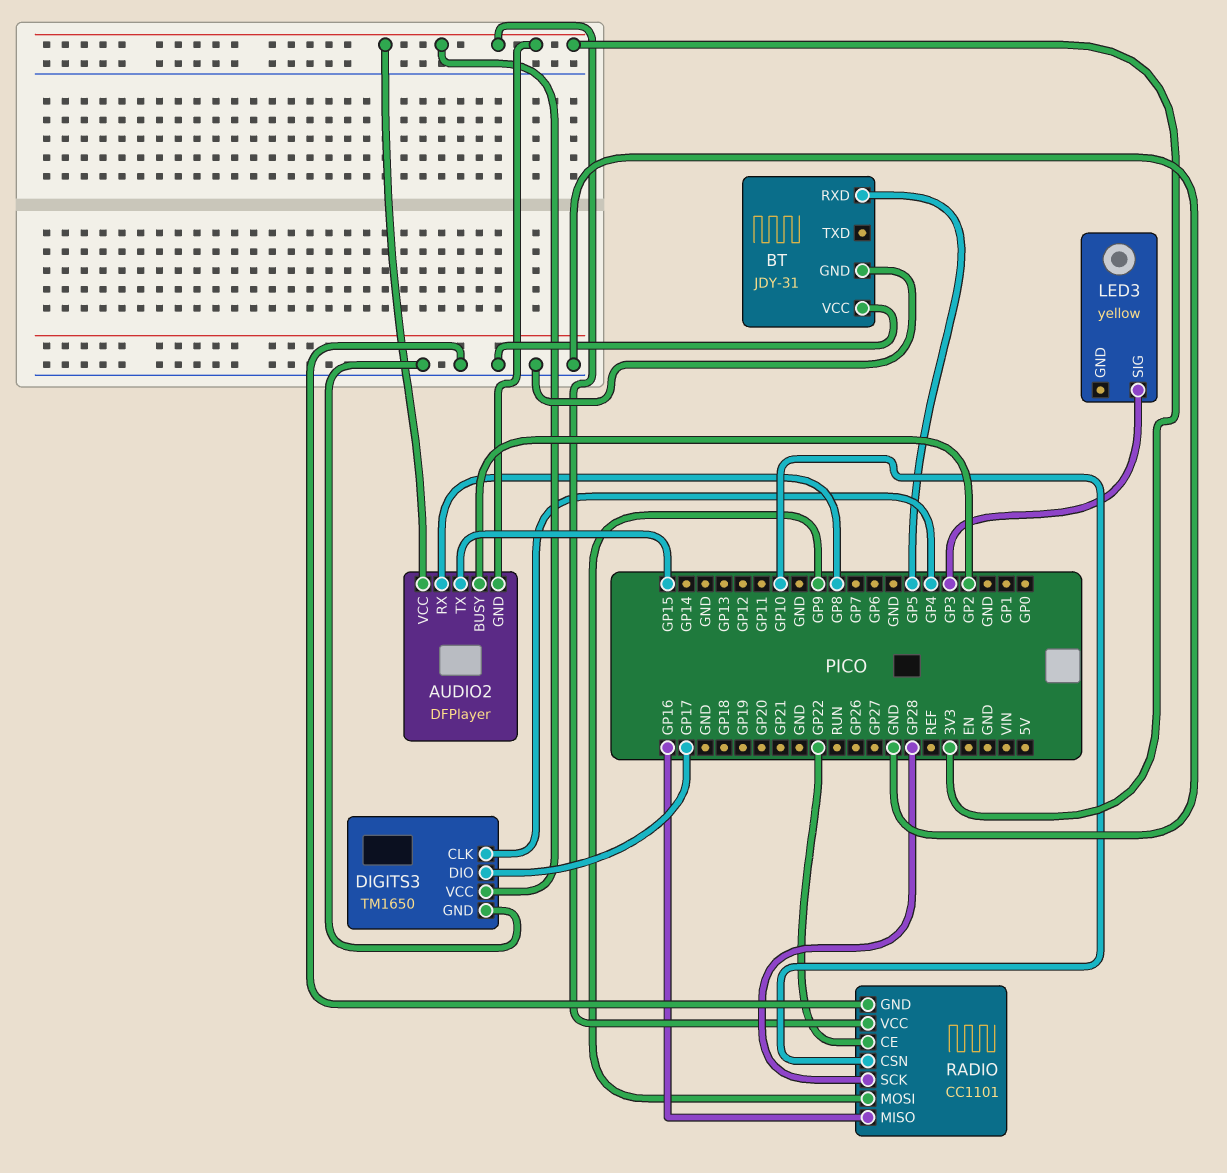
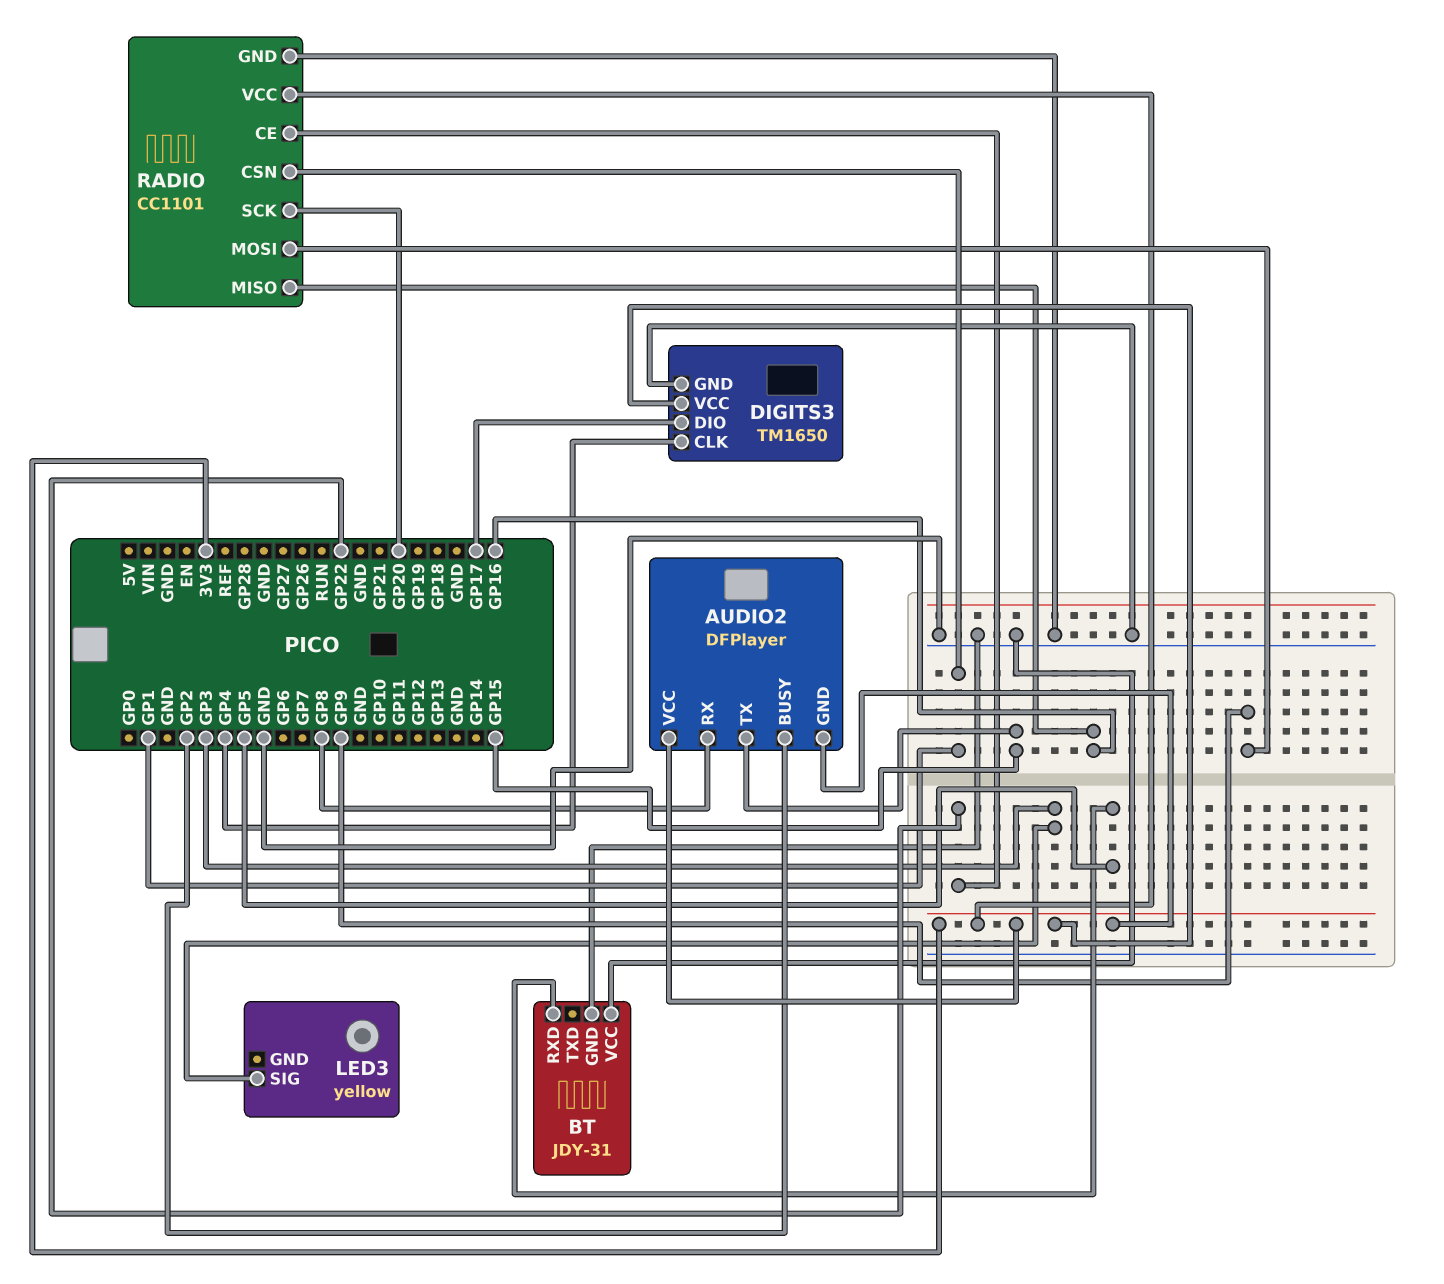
RADIO pin CSN: GP10 -> GP1
RADIO pin SCK: GP28 -> GP20

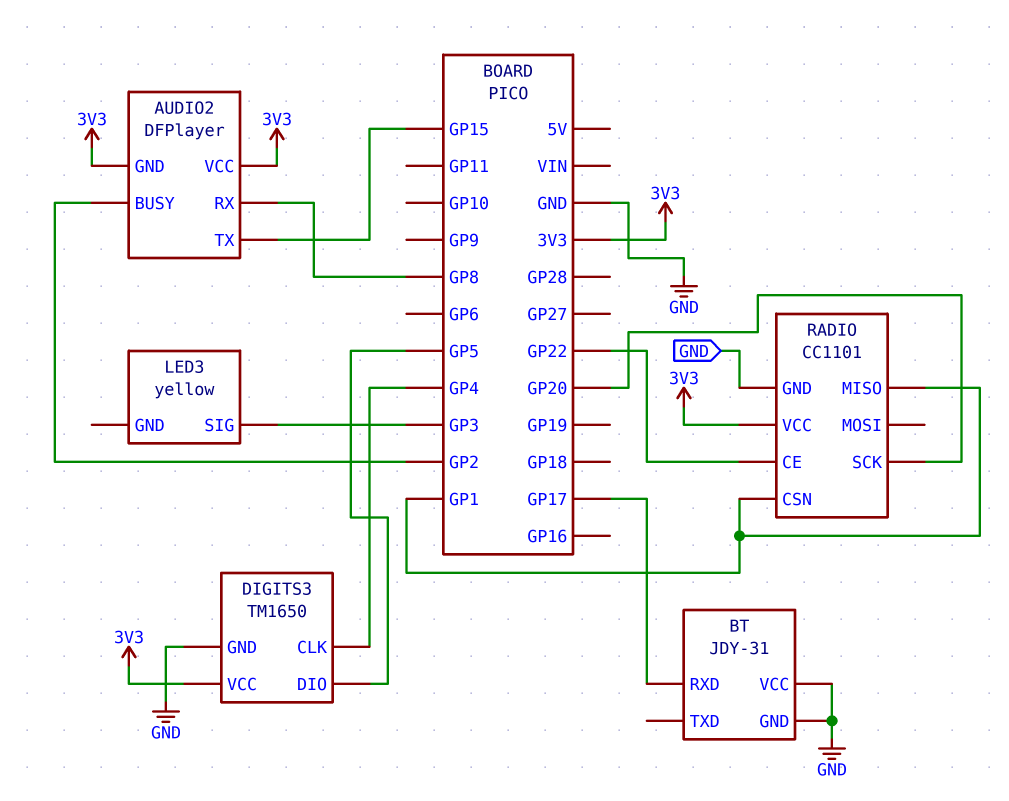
BT pin RXD: GP5 -> GP17
DIGITS3 pin DIO: GP17 -> GP5
RADIO pin MISO: GP16 -> GP1
RADIO pin MOSI: GP9 -> none

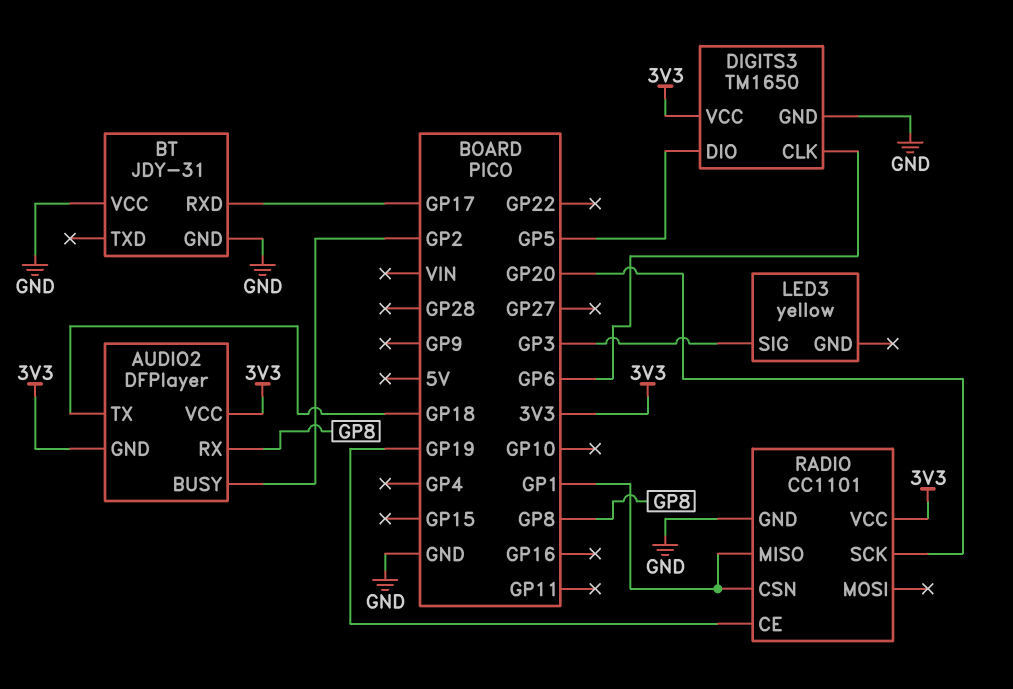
AUDIO2 pin TX: GP15 -> GP18
DIGITS3 pin CLK: GP4 -> GP6
RADIO pin CE: GP22 -> GP19

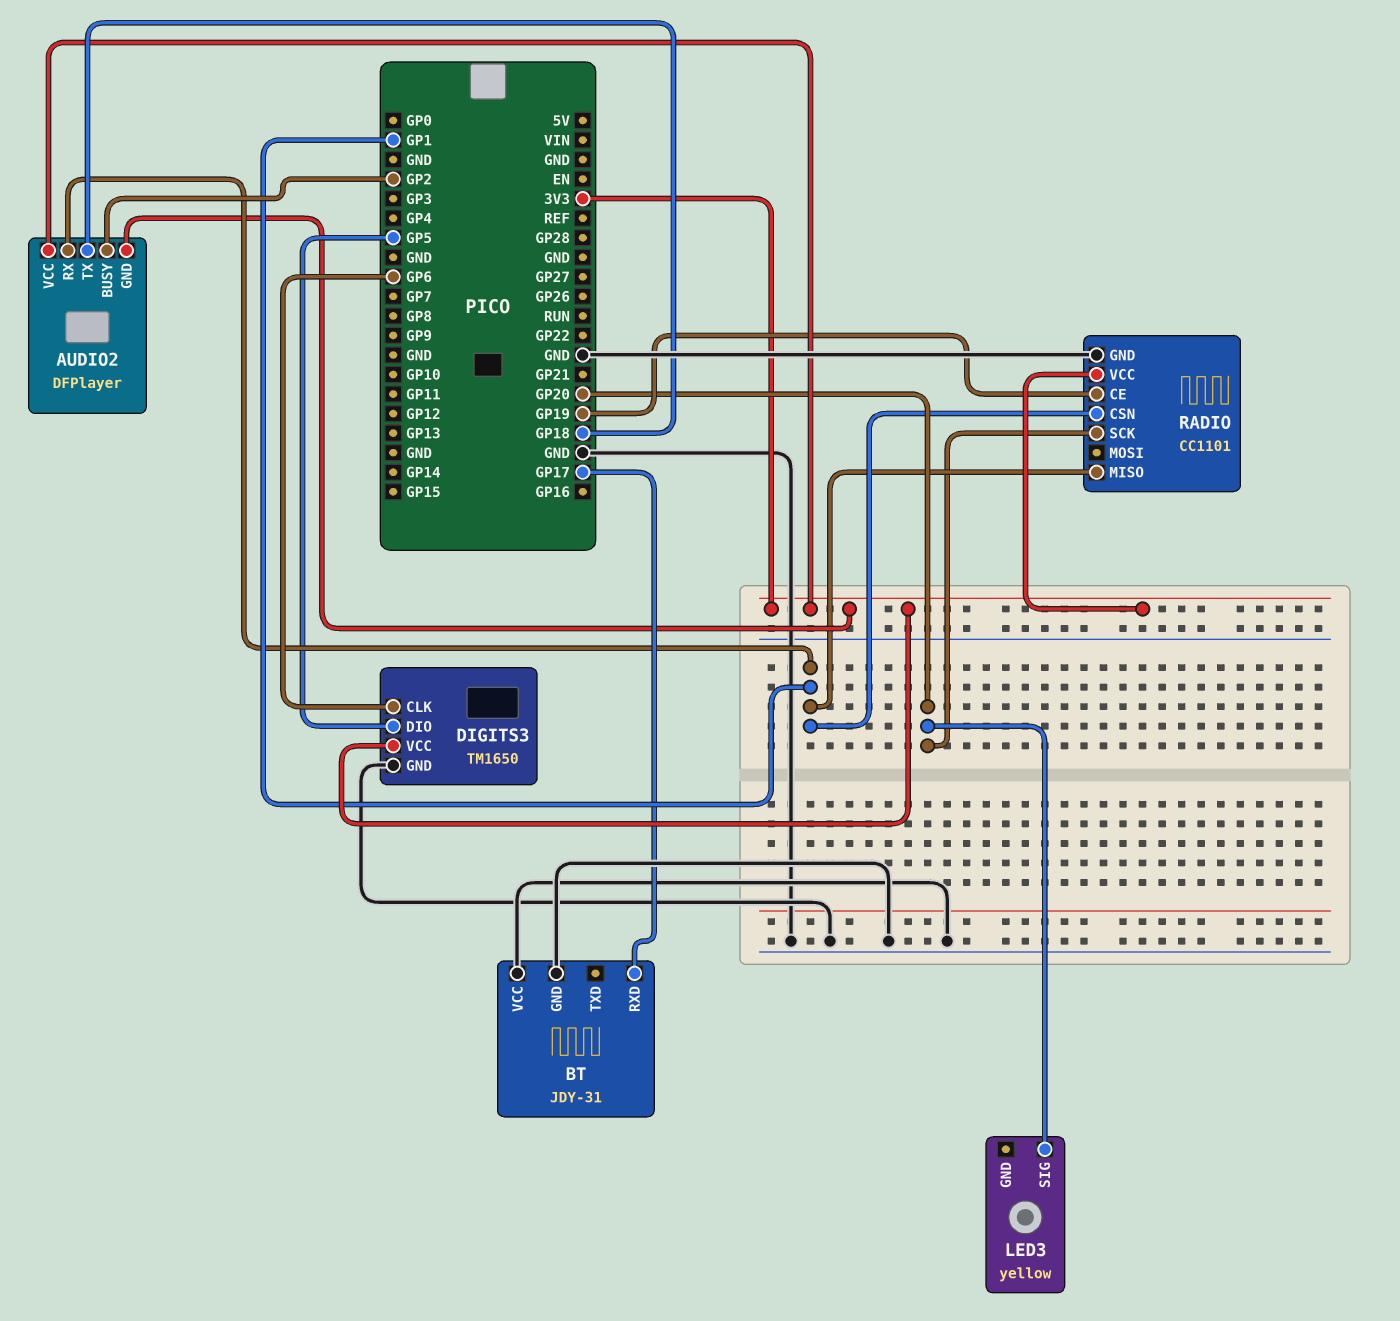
AUDIO2 pin RX: GP8 -> GP1
LED3 pin SIG: GP3 -> GP20

